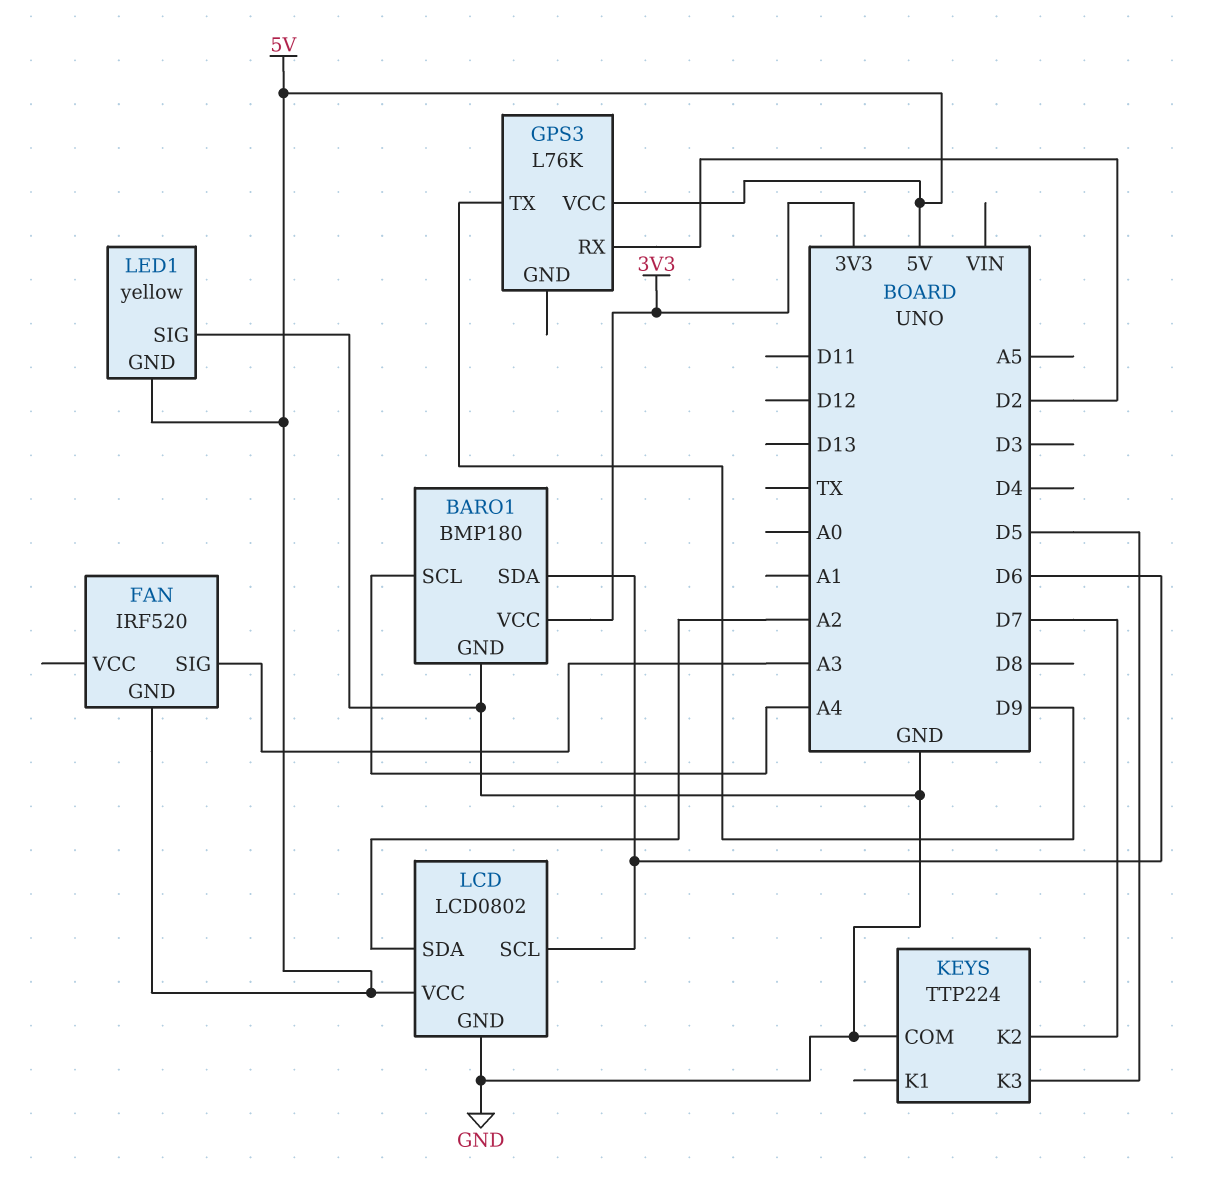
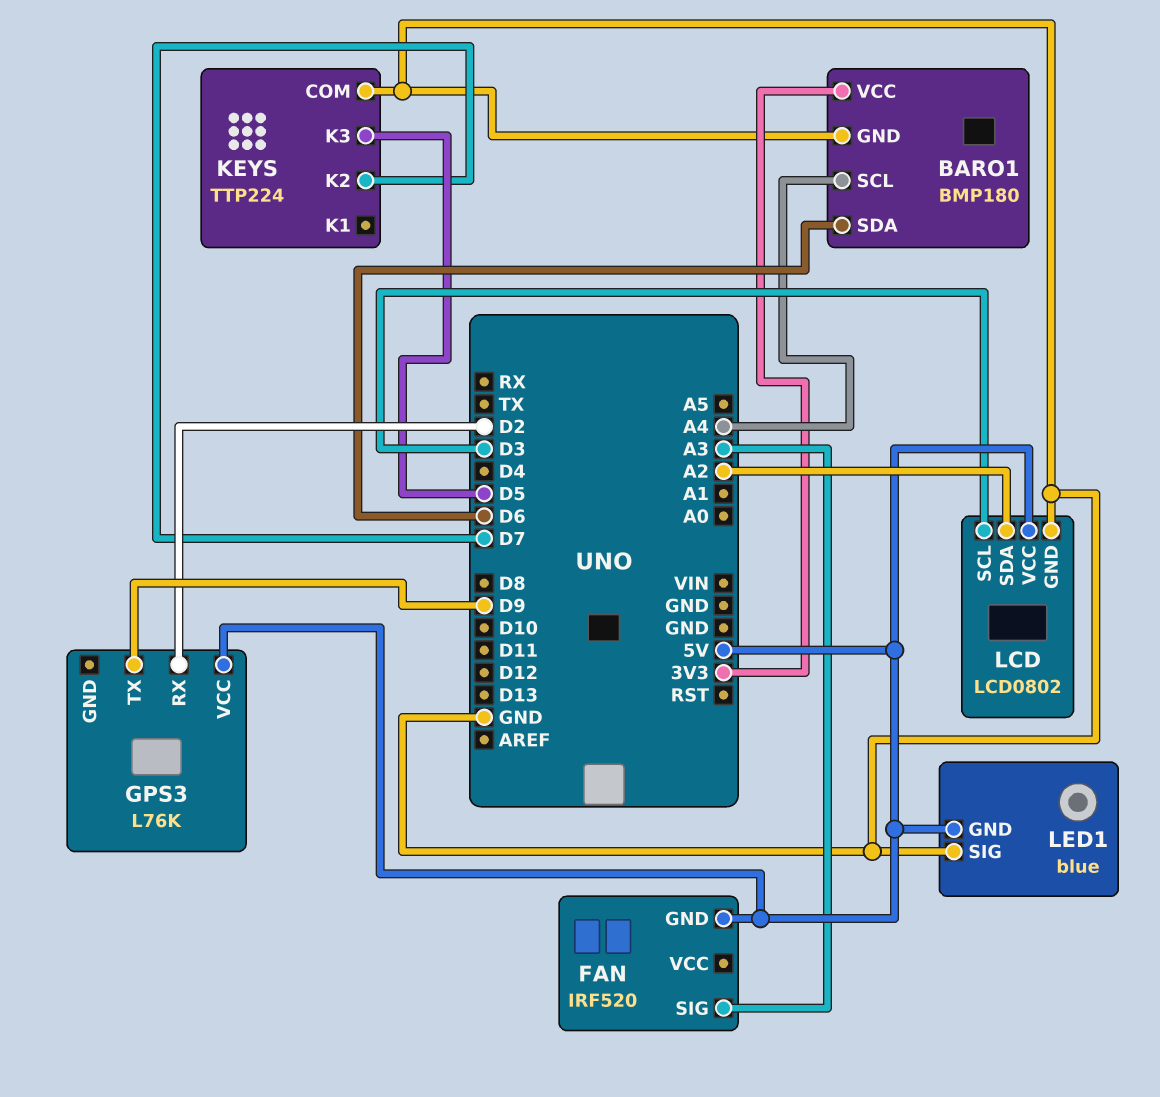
LCD pin SCL: D6 -> D3
LED1: yellow -> blue

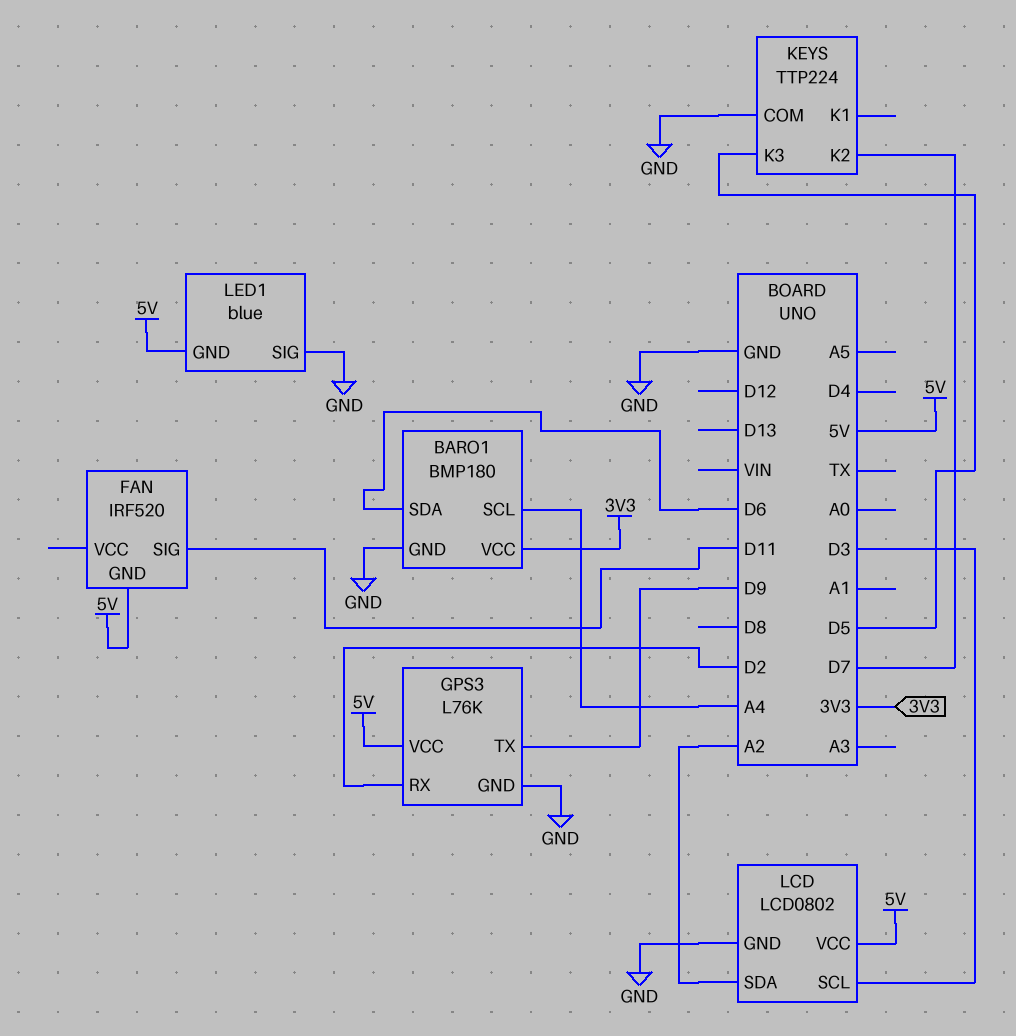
FAN pin SIG: A3 -> D11
GPS3 pin GND: none -> GND

